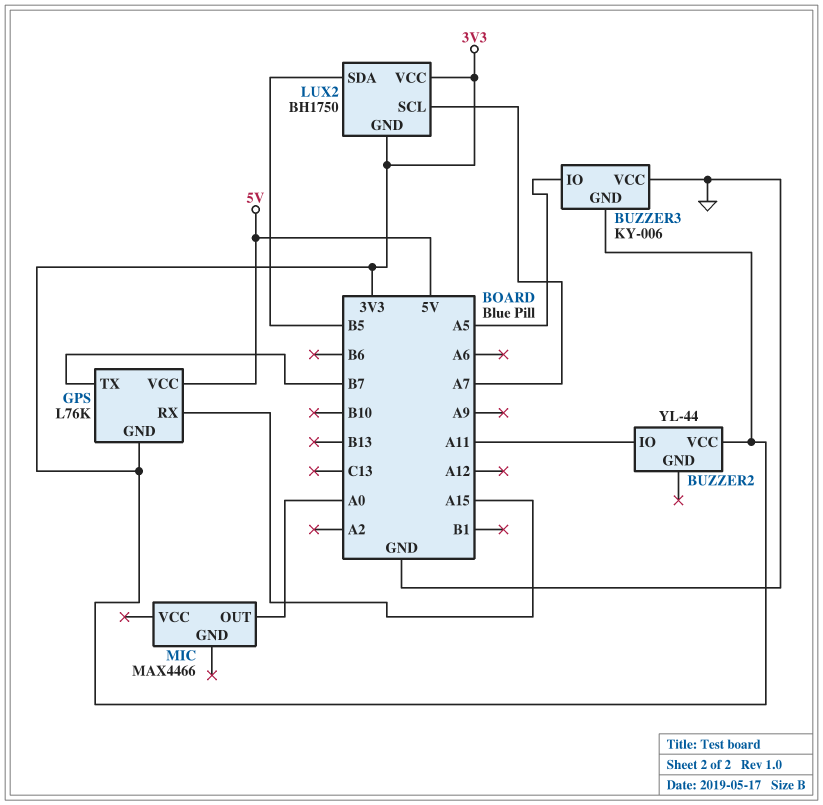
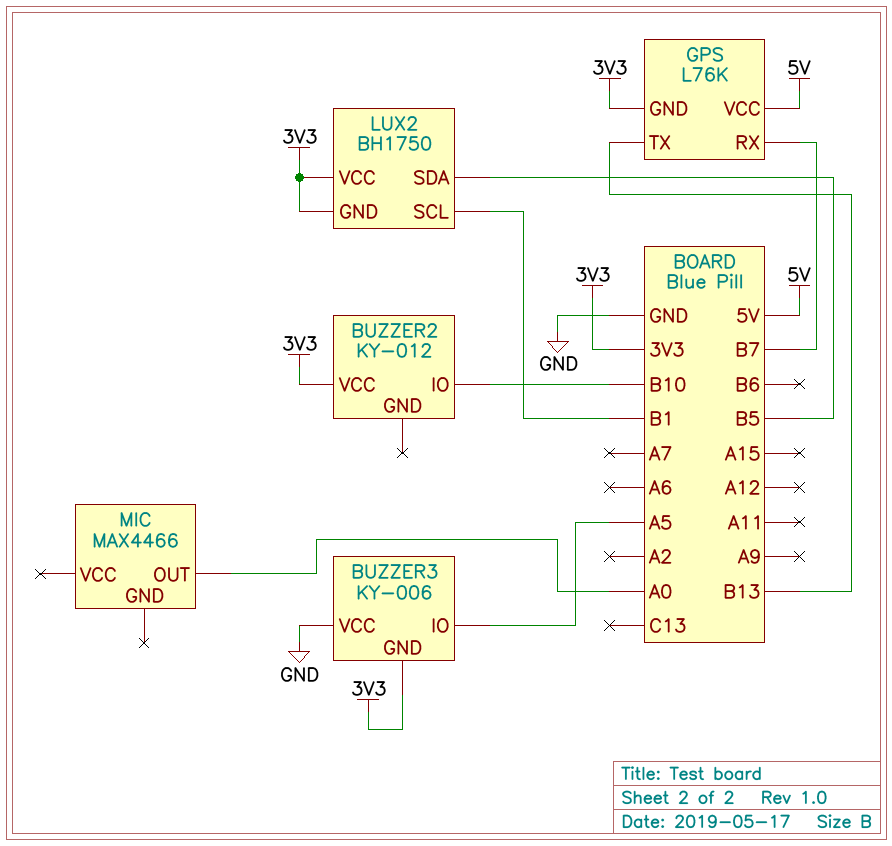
BUZZER2: YL-44 -> KY-012
BUZZER2 pin IO: A11 -> B10
GPS pin RX: A15 -> B7
GPS pin TX: B7 -> B13
LUX2 pin SCL: A7 -> B1

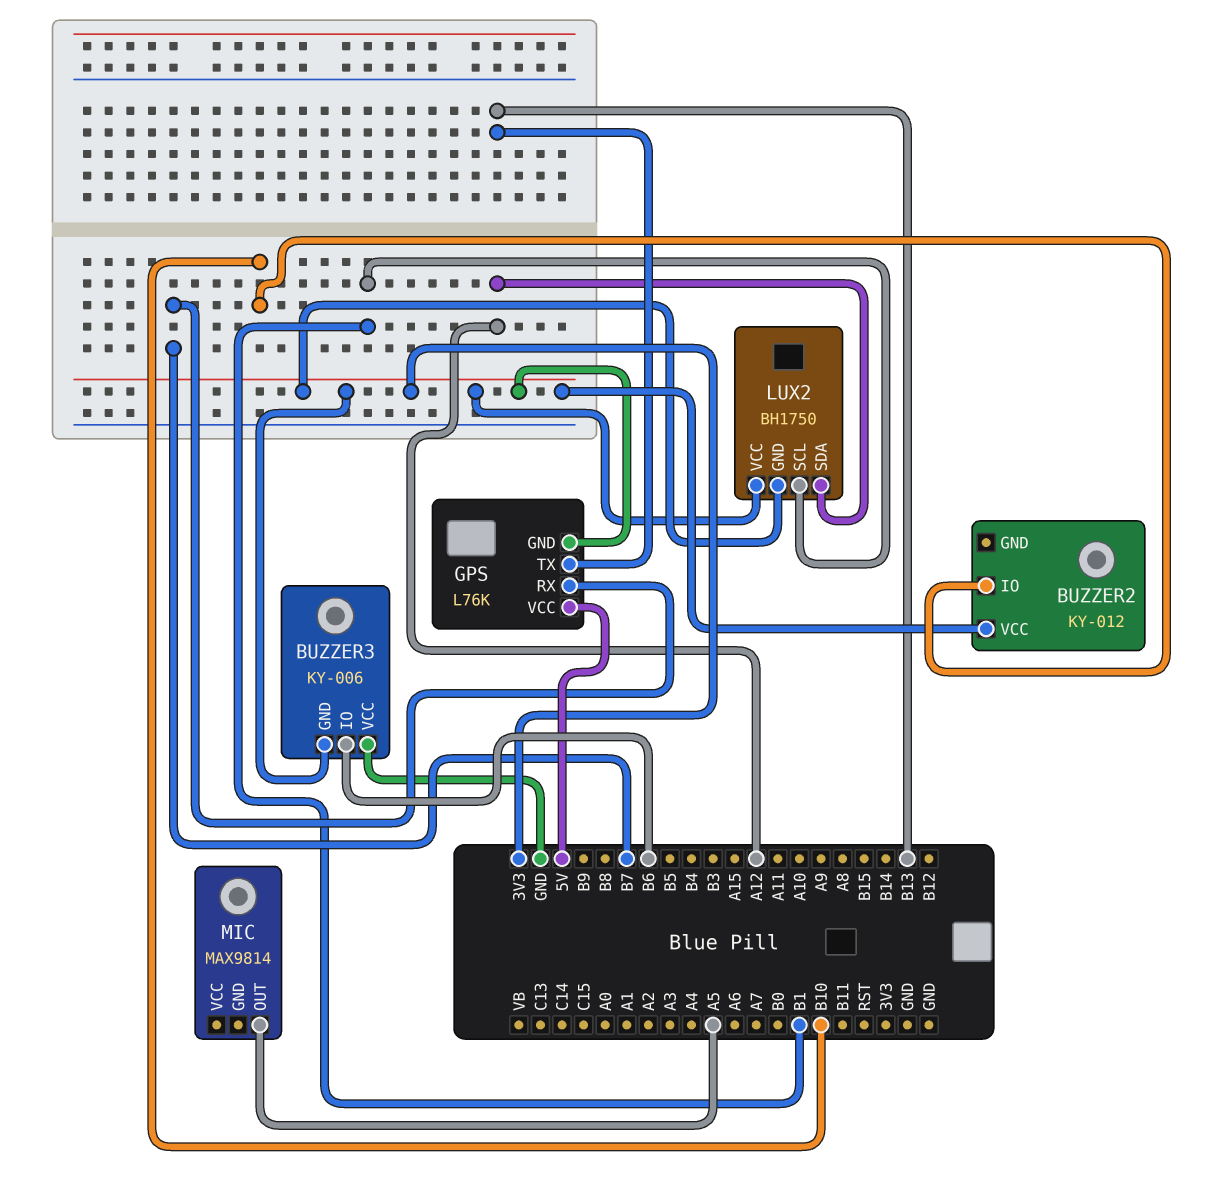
BUZZER3 pin IO: A5 -> B6
LUX2 pin SDA: B5 -> A12
MIC: MAX4466 -> MAX9814
MIC pin OUT: A0 -> A5

